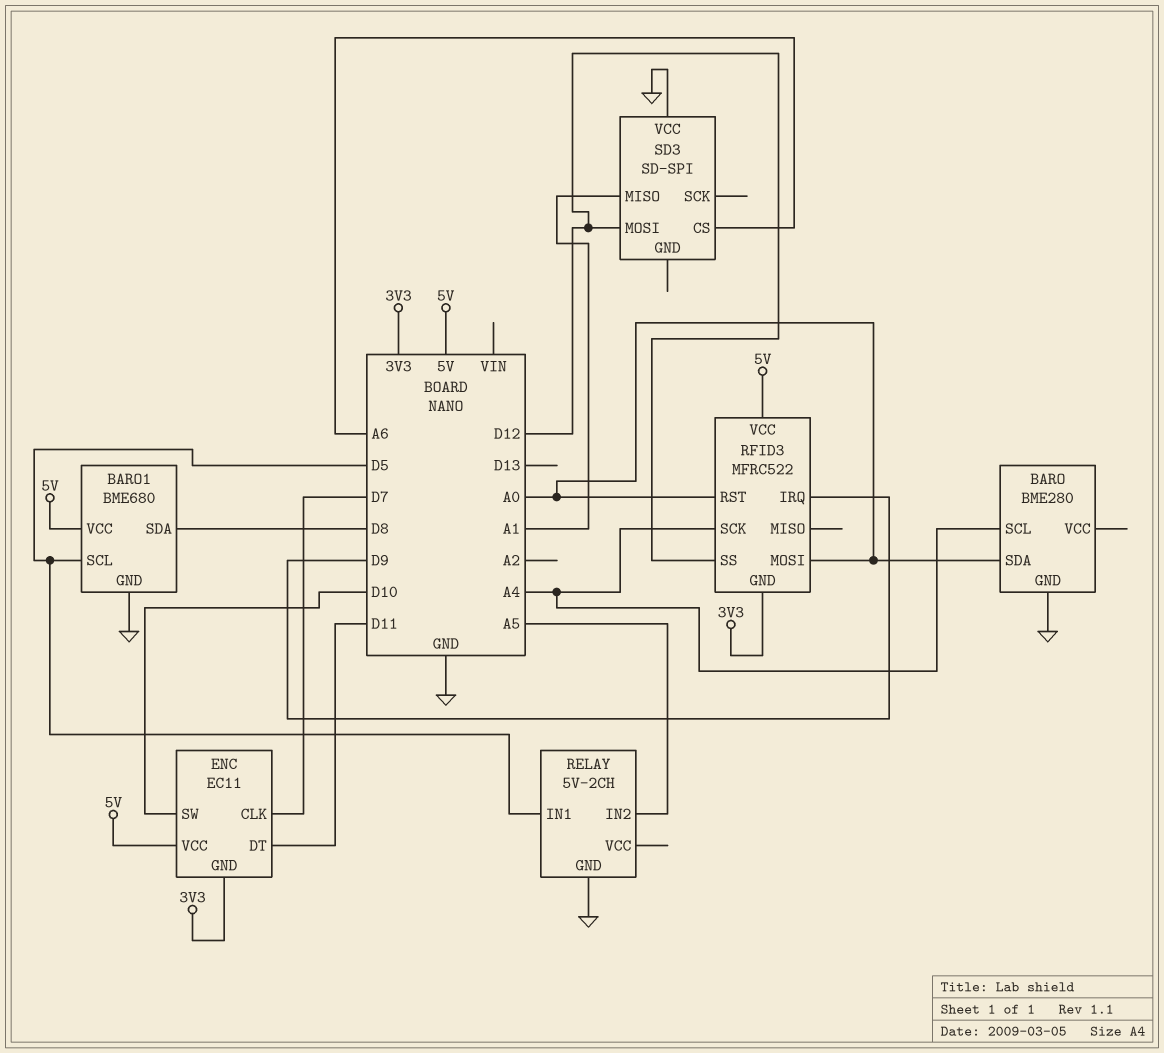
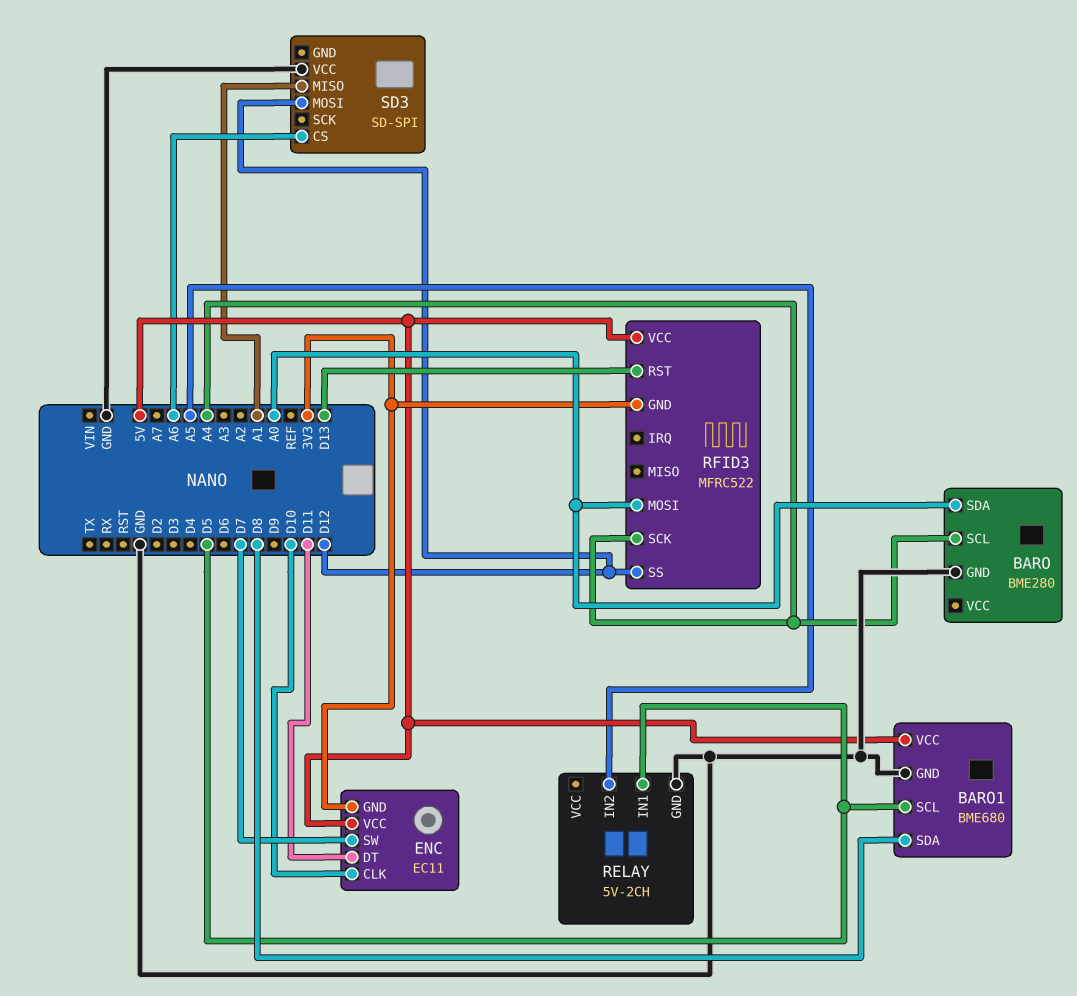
ENC pin CLK: D7 -> D10
ENC pin SW: D10 -> D7
RFID3 pin IRQ: D9 -> none
RFID3 pin RST: A0 -> D13

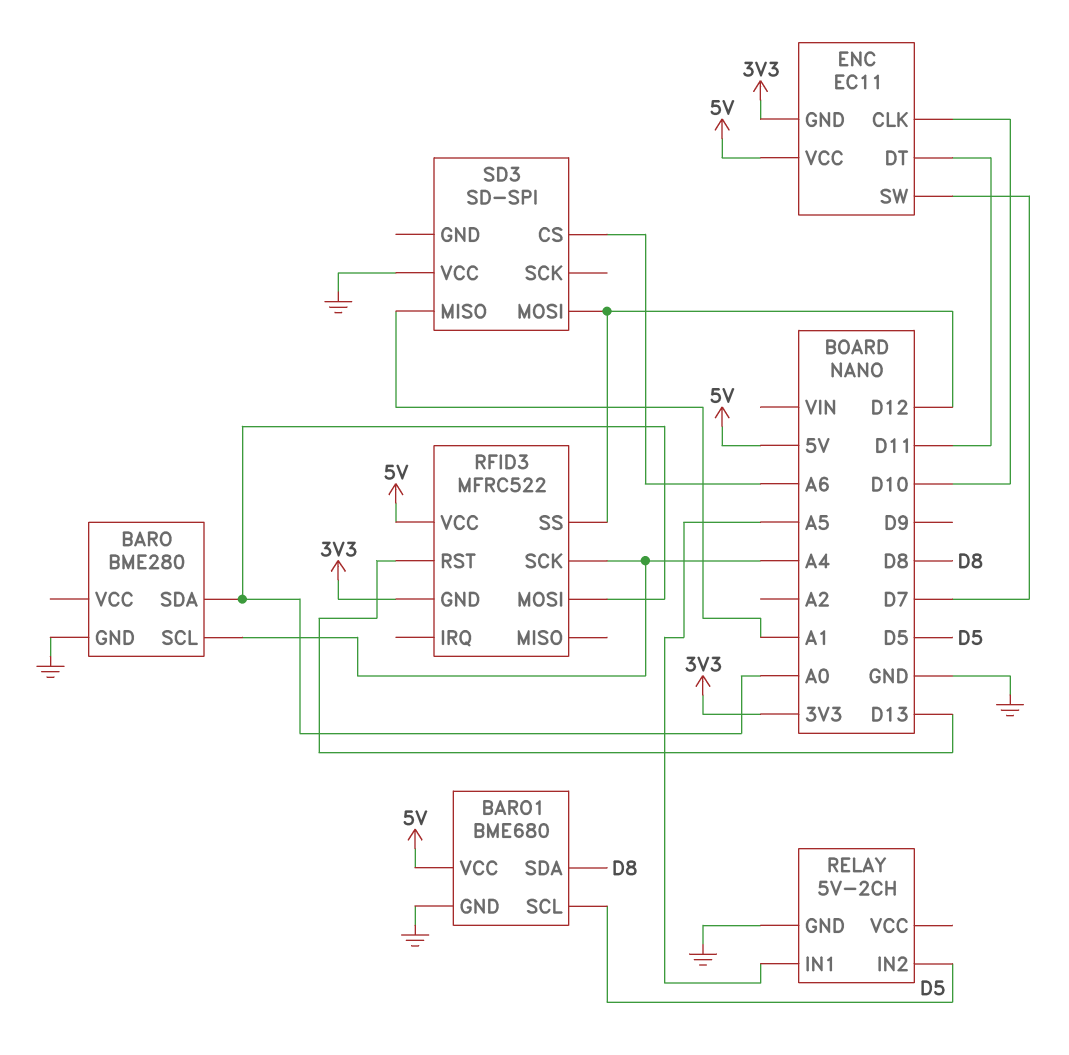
RELAY pin IN1: D5 -> A5
RELAY pin IN2: A5 -> D5

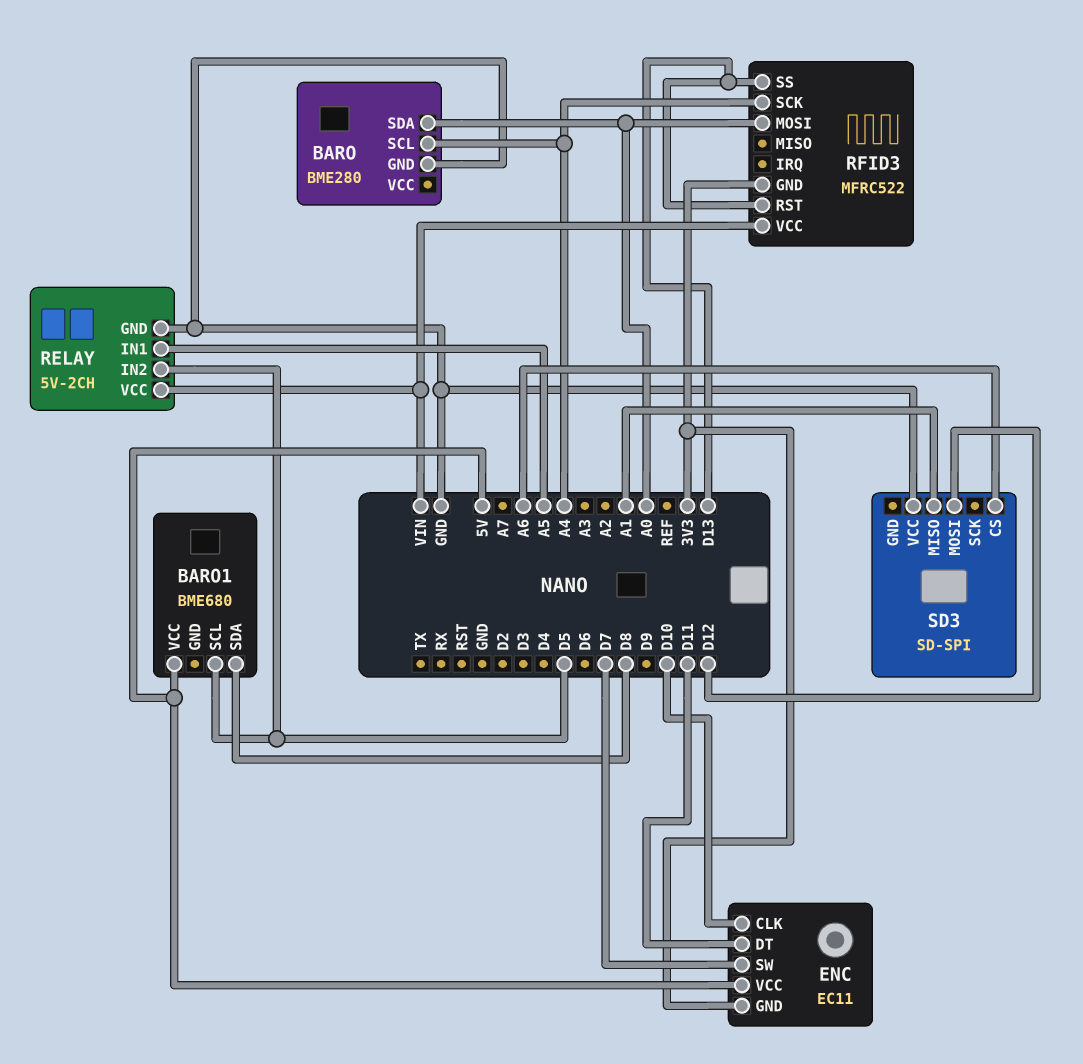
BARO1 pin GND: GND -> none
RELAY pin VCC: none -> VIN
RFID3 pin SS: D12 -> D13
RFID3 pin VCC: 5V -> VIN

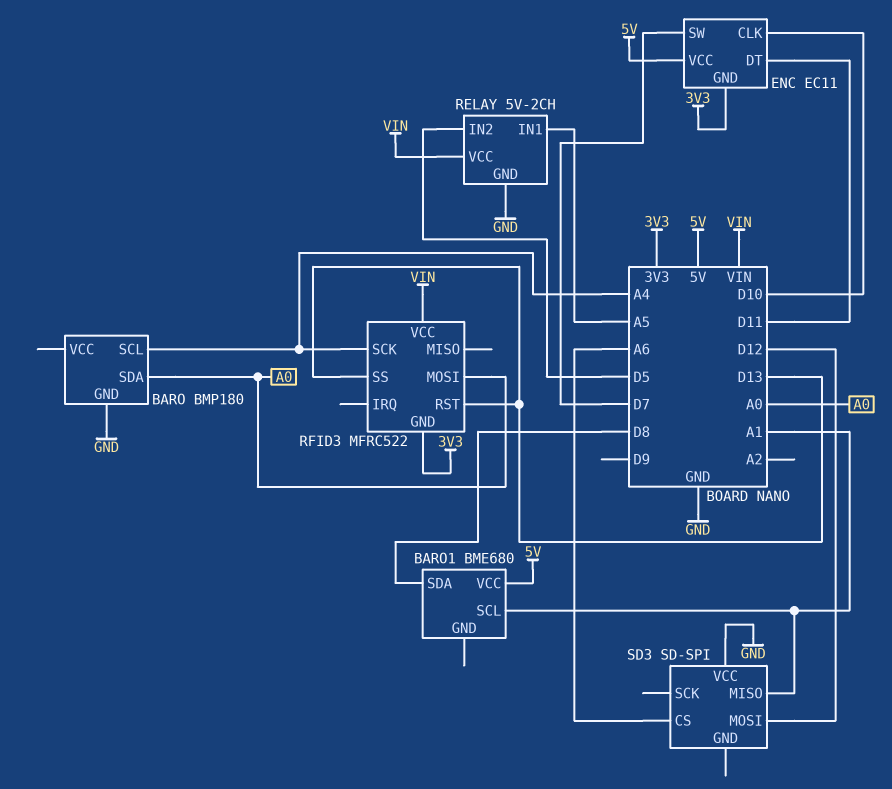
BARO: BME280 -> BMP180
BARO1 pin SCL: D5 -> A1

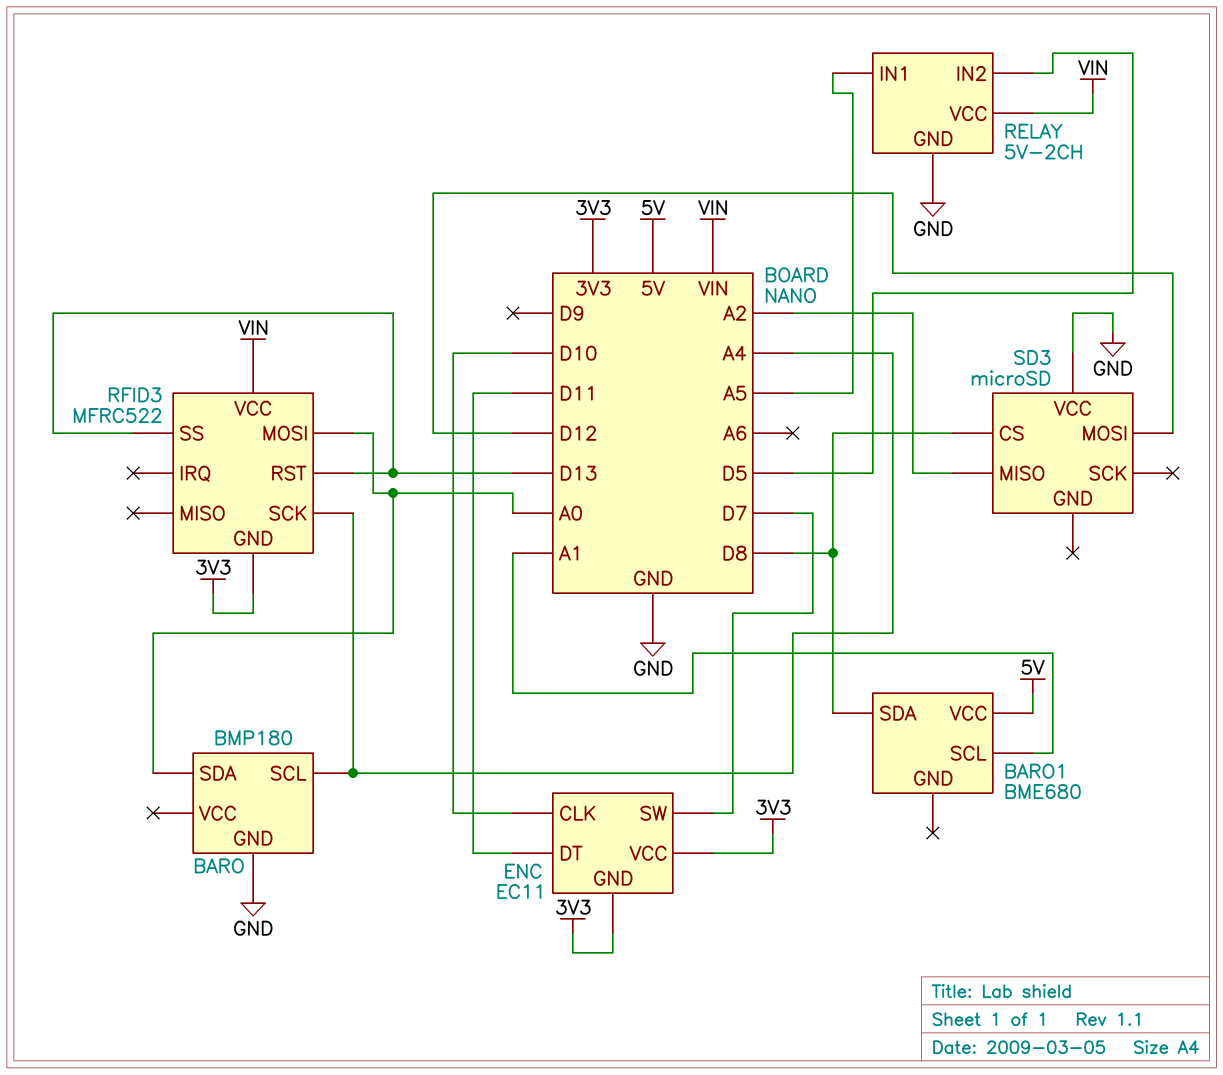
ENC pin VCC: 5V -> 3V3
SD3: SD-SPI -> microSD
SD3 pin CS: A6 -> D8
SD3 pin MISO: A1 -> A2

